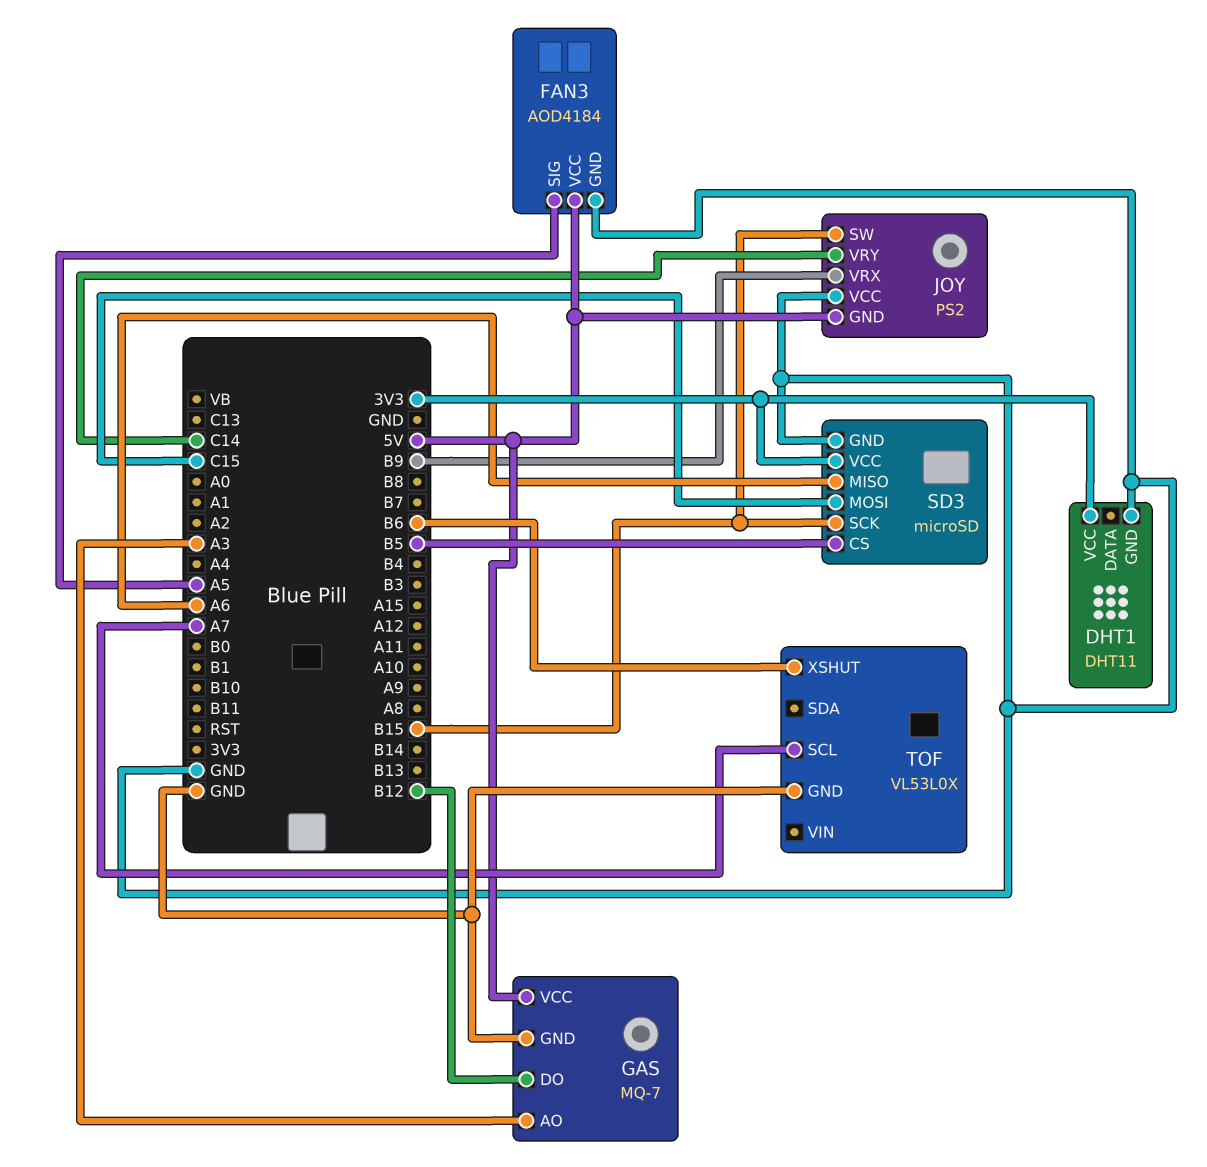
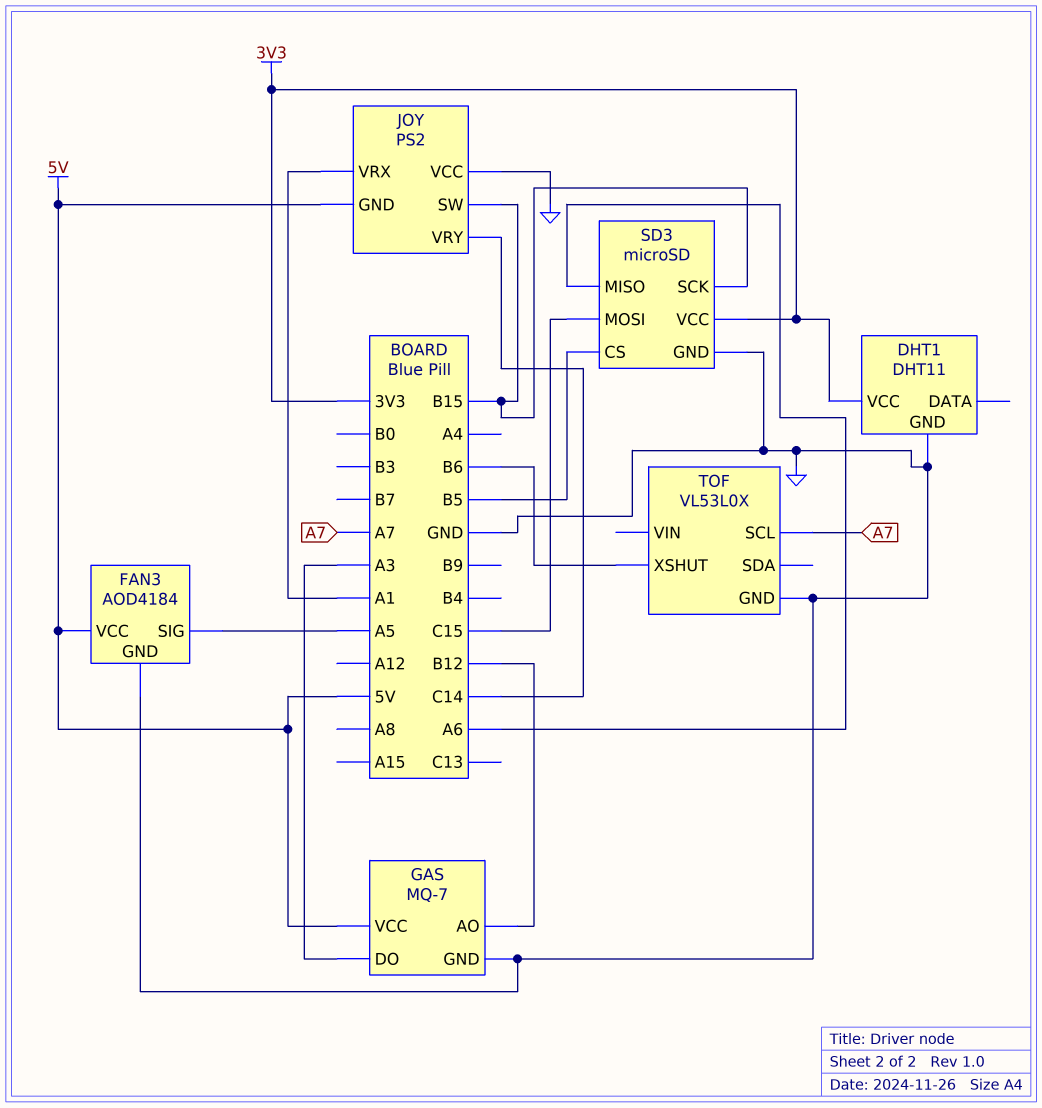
GAS pin AO: A3 -> B12
GAS pin DO: B12 -> A3
JOY pin VRX: B9 -> A1

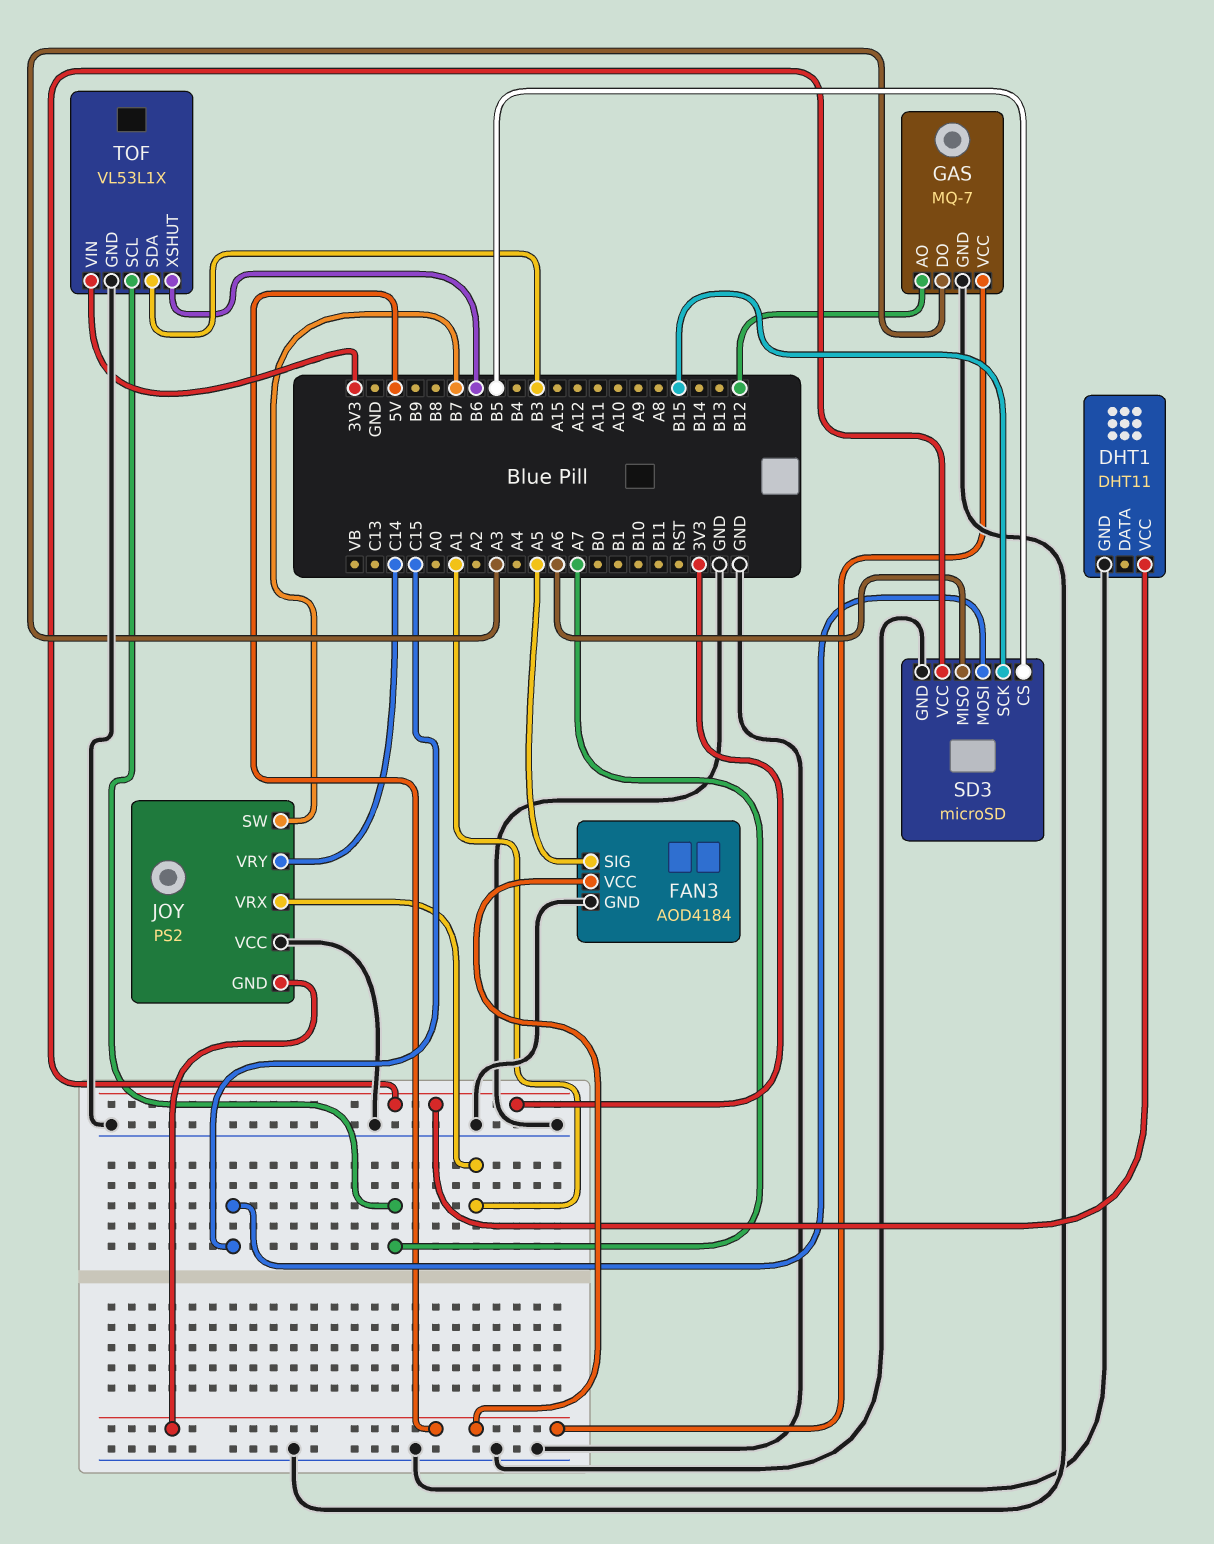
JOY pin SW: B15 -> B7
TOF: VL53L0X -> VL53L1X
TOF pin SDA: none -> B3
TOF pin VIN: none -> 3V3

